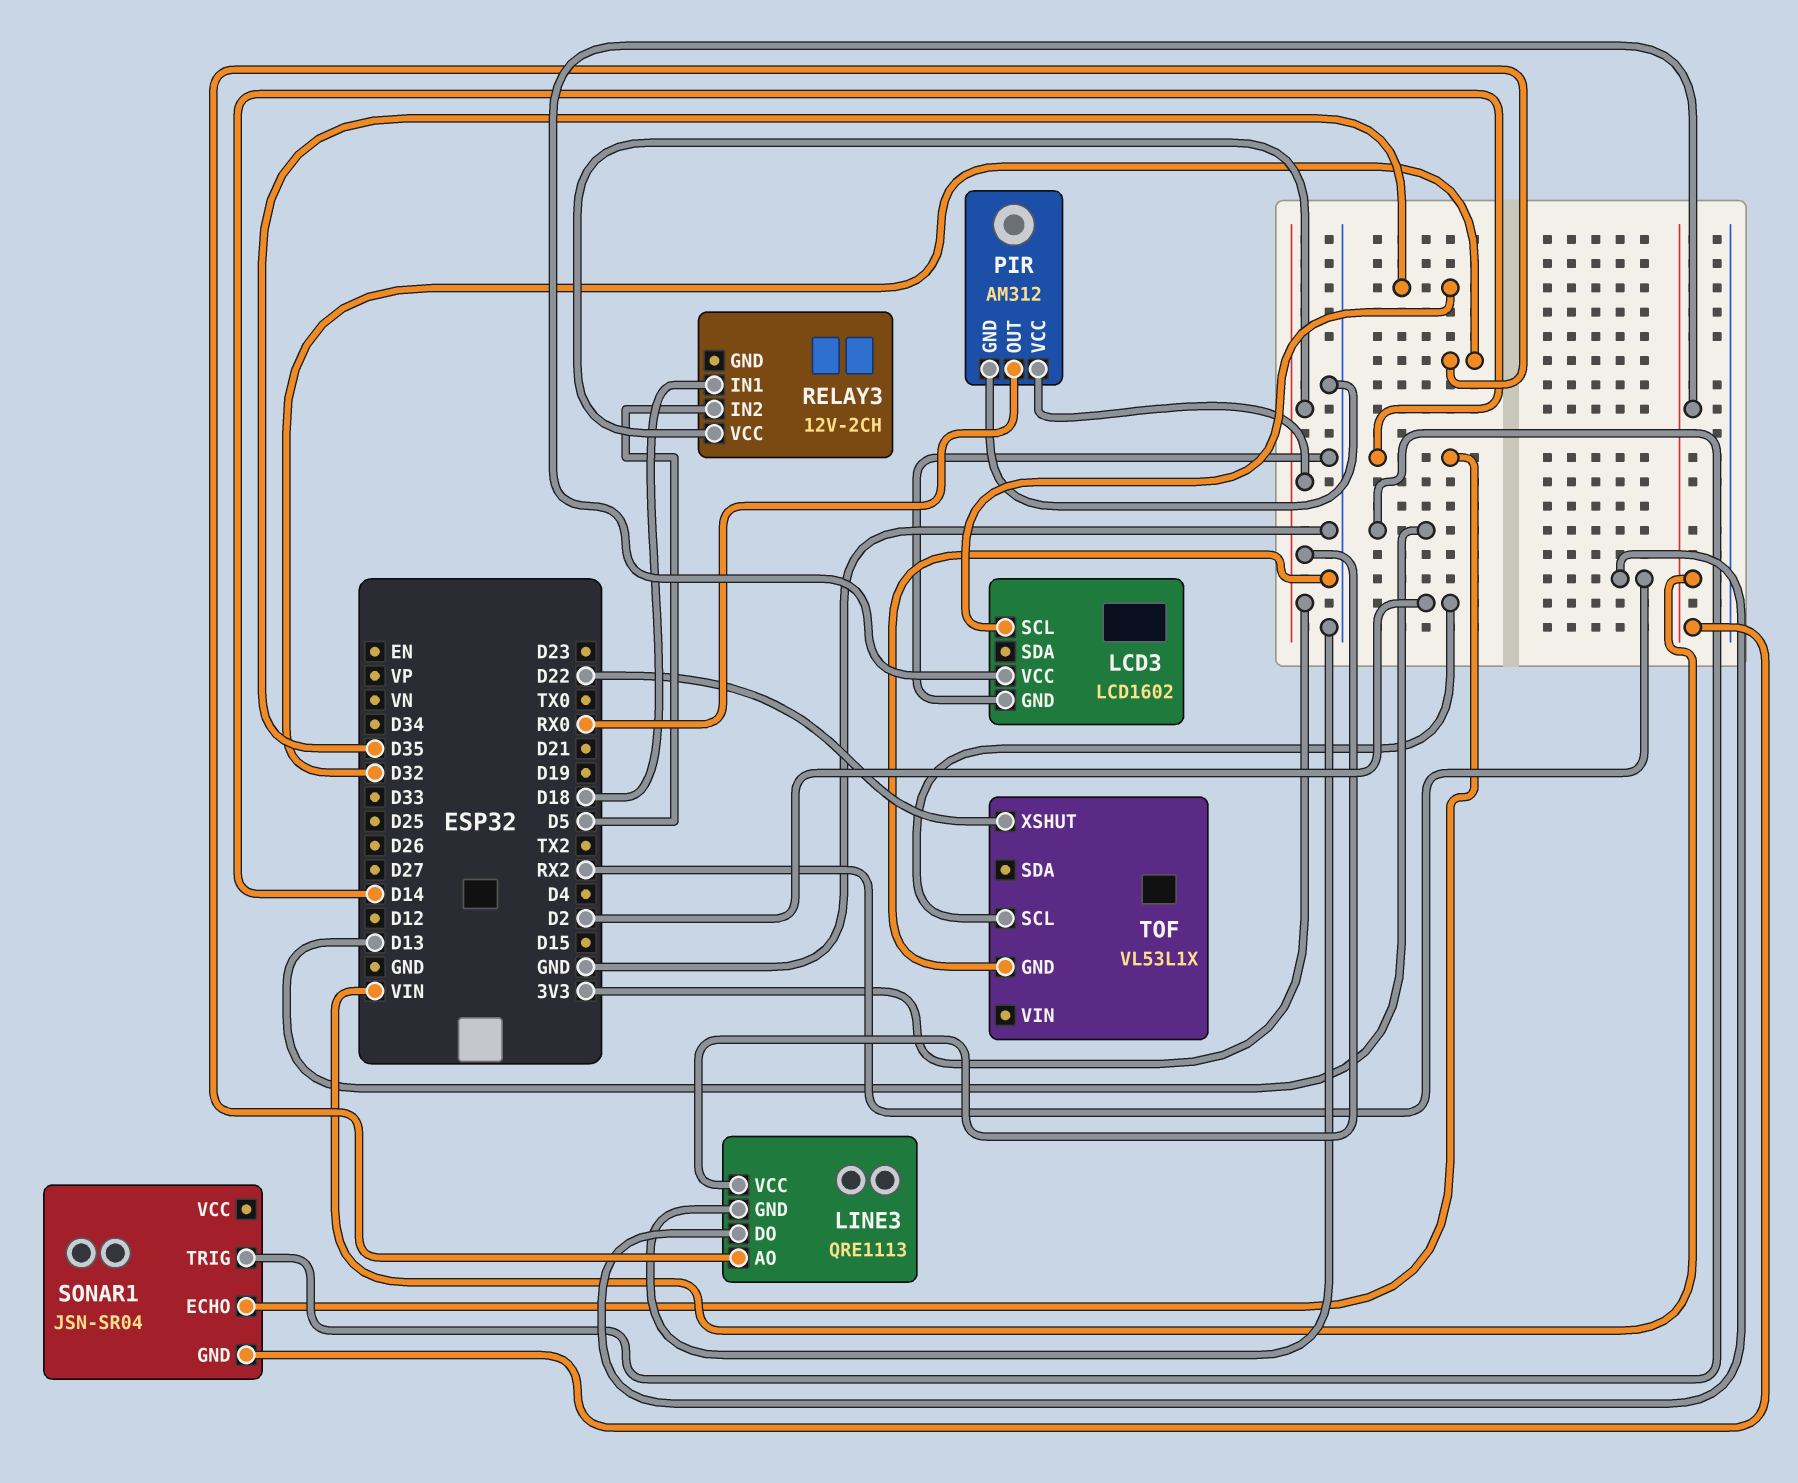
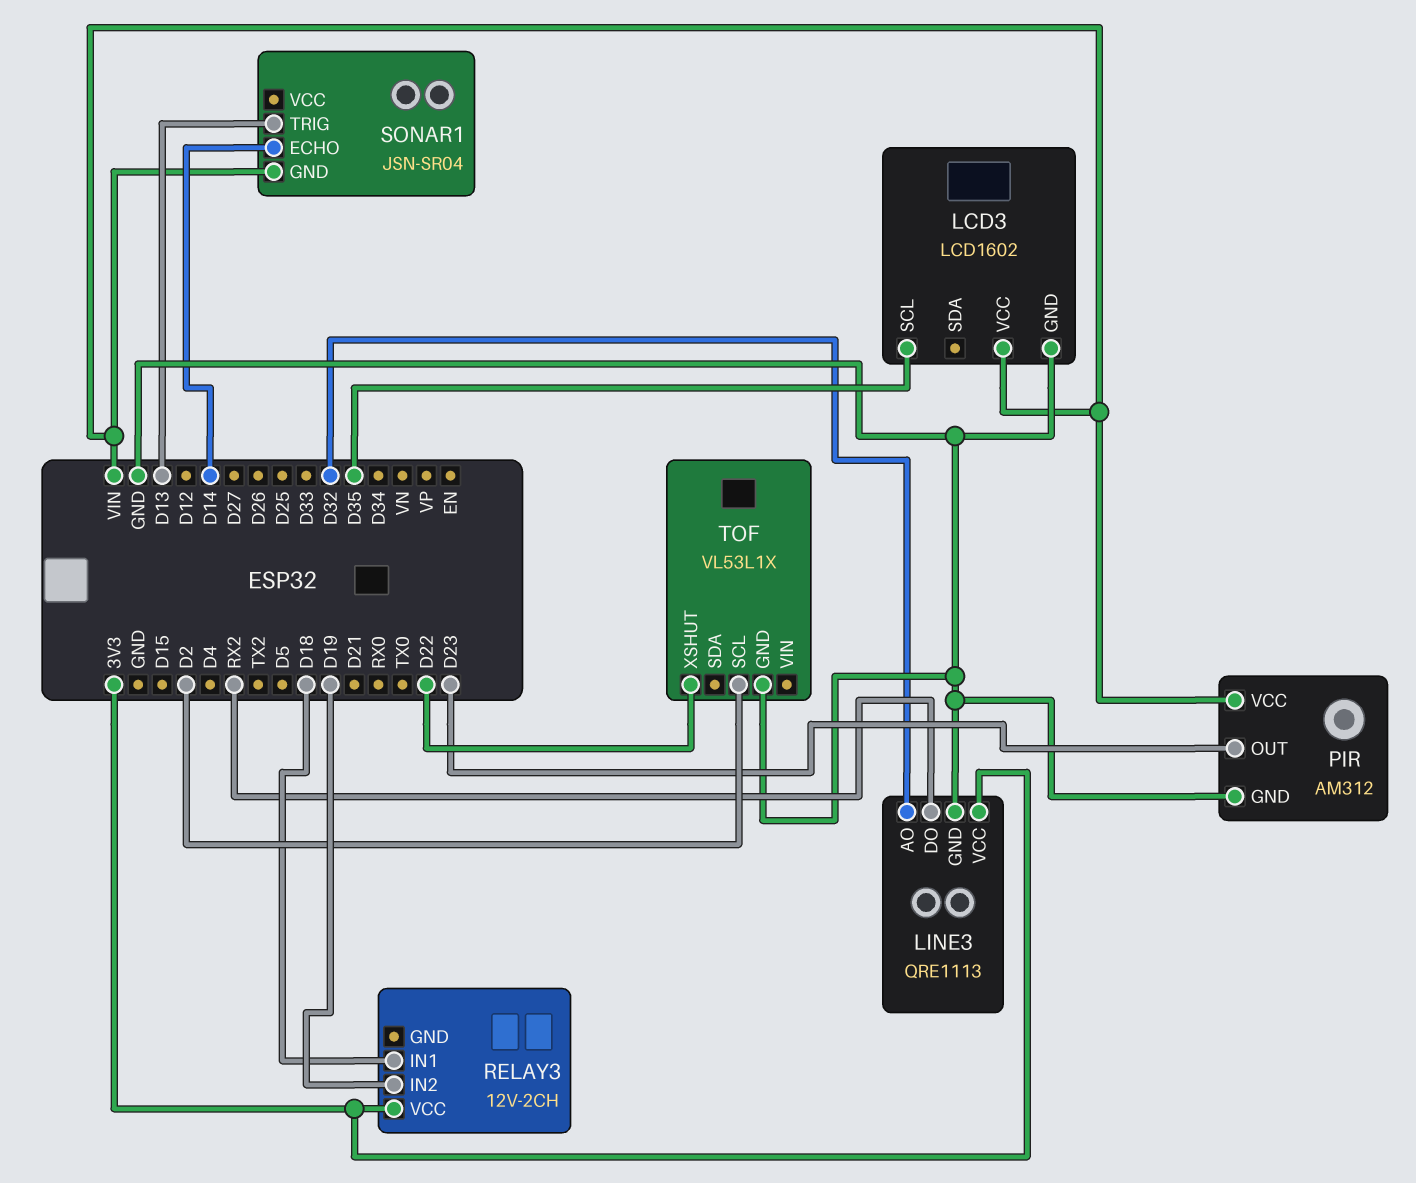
PIR pin OUT: RX0 -> D23
PIR pin VCC: 3V3 -> VIN
RELAY3 pin IN2: D5 -> D19

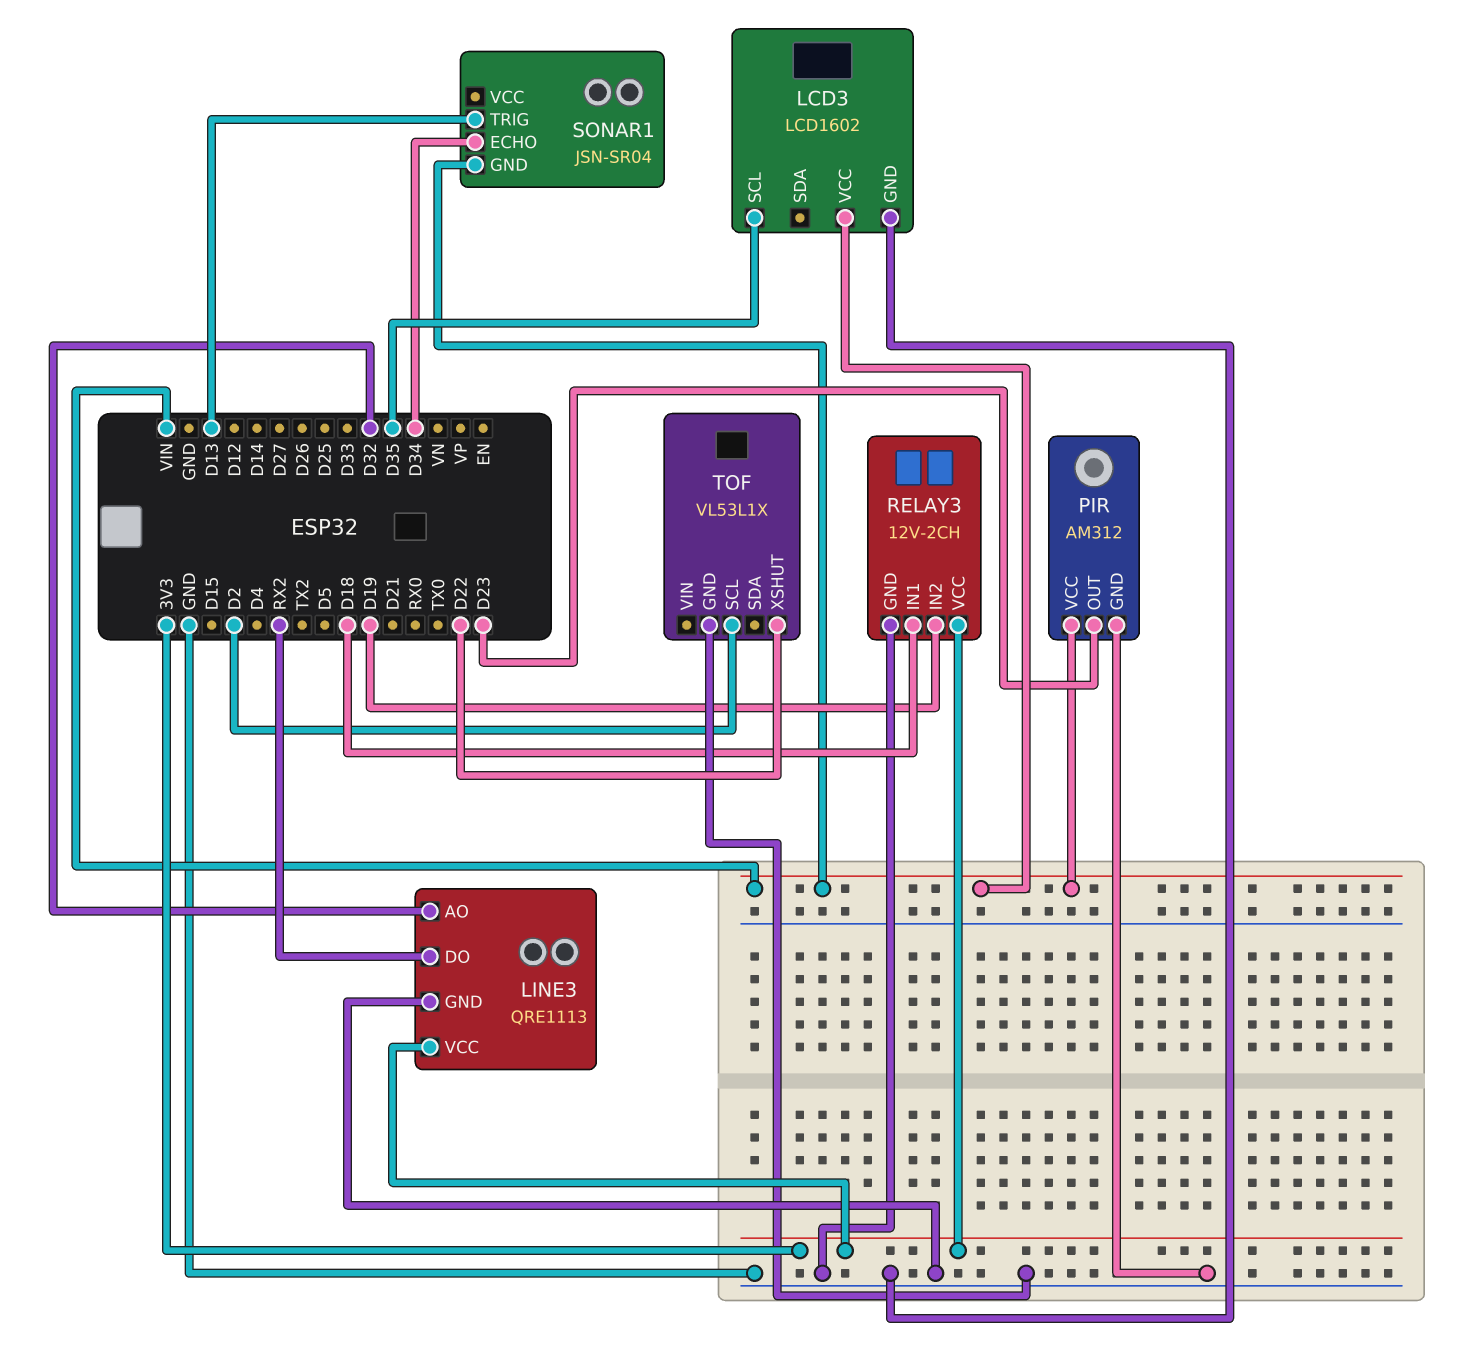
RELAY3 pin GND: none -> GND
SONAR1 pin ECHO: D14 -> D34

